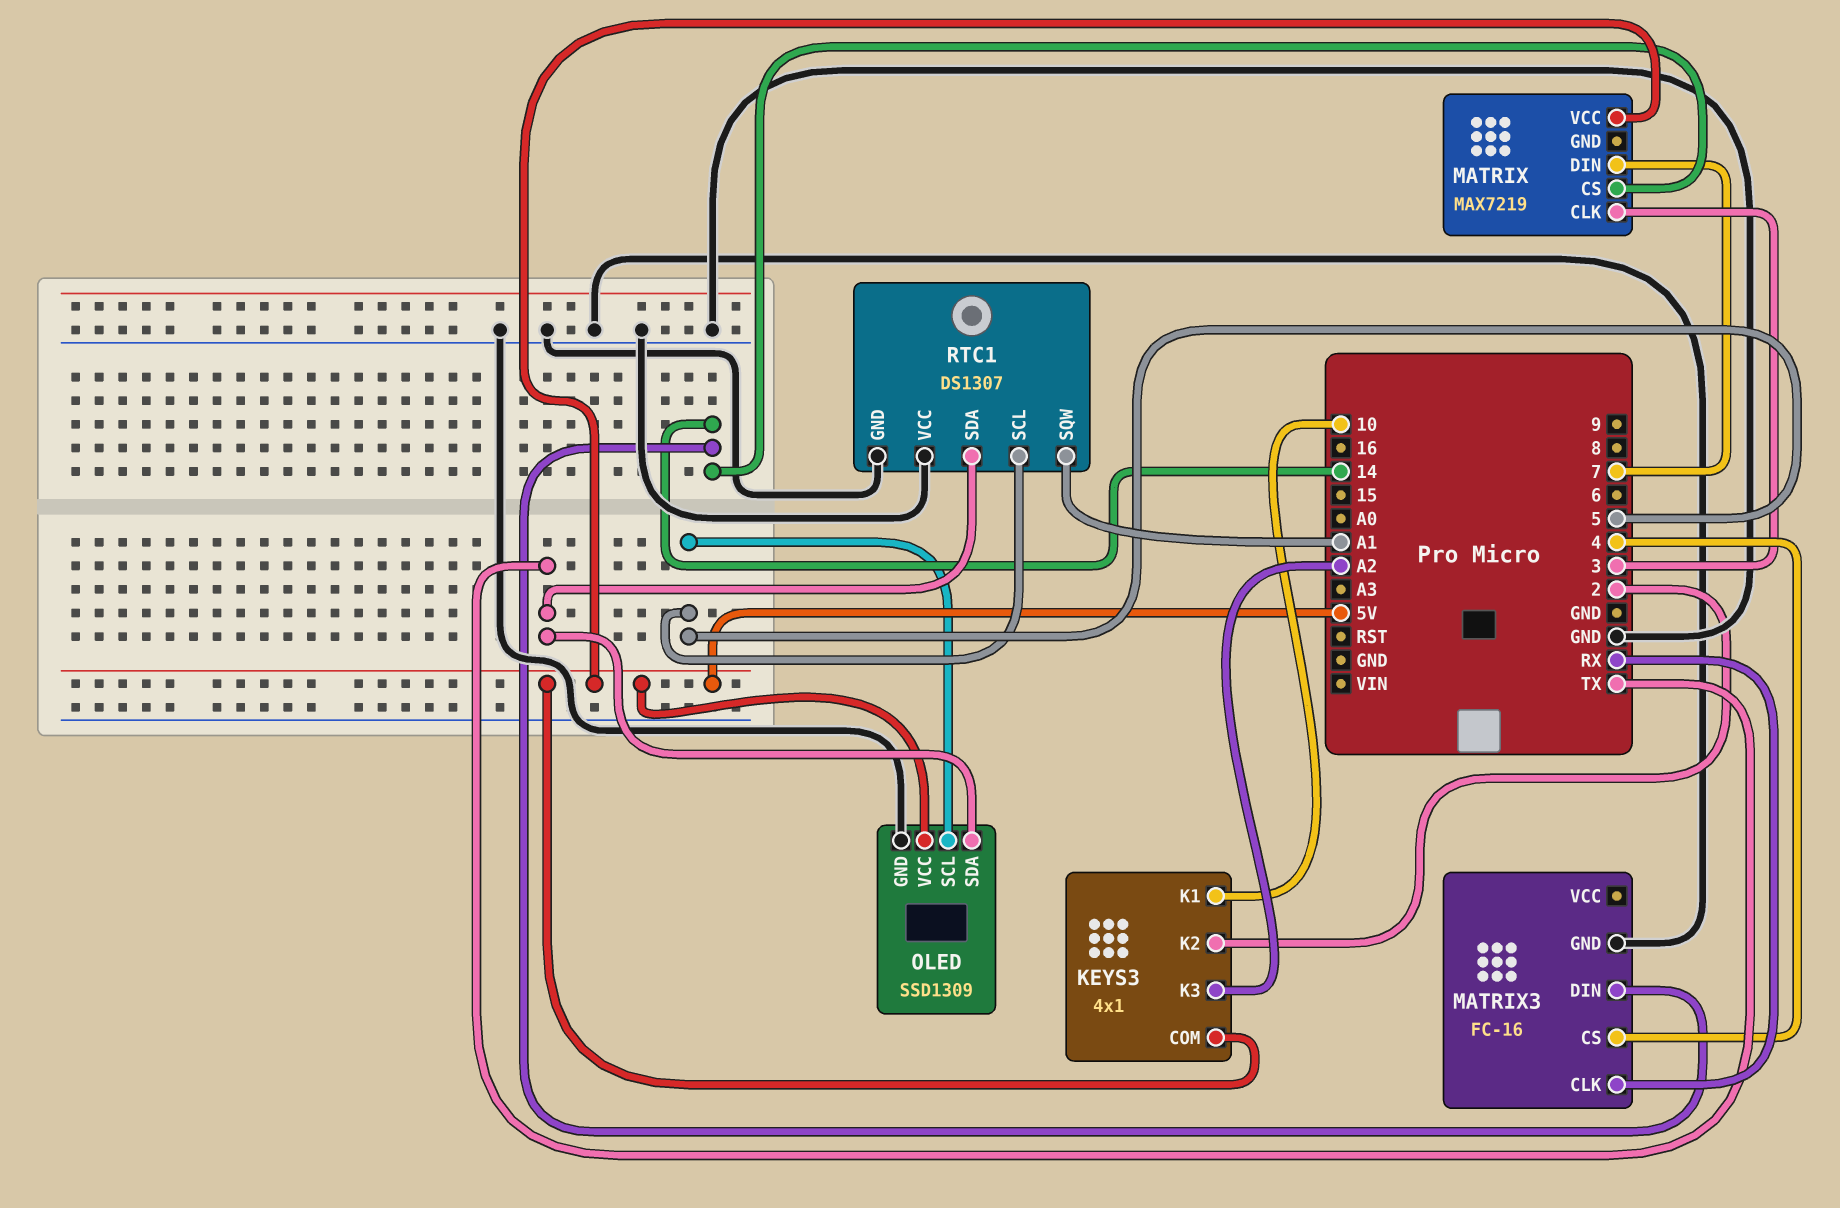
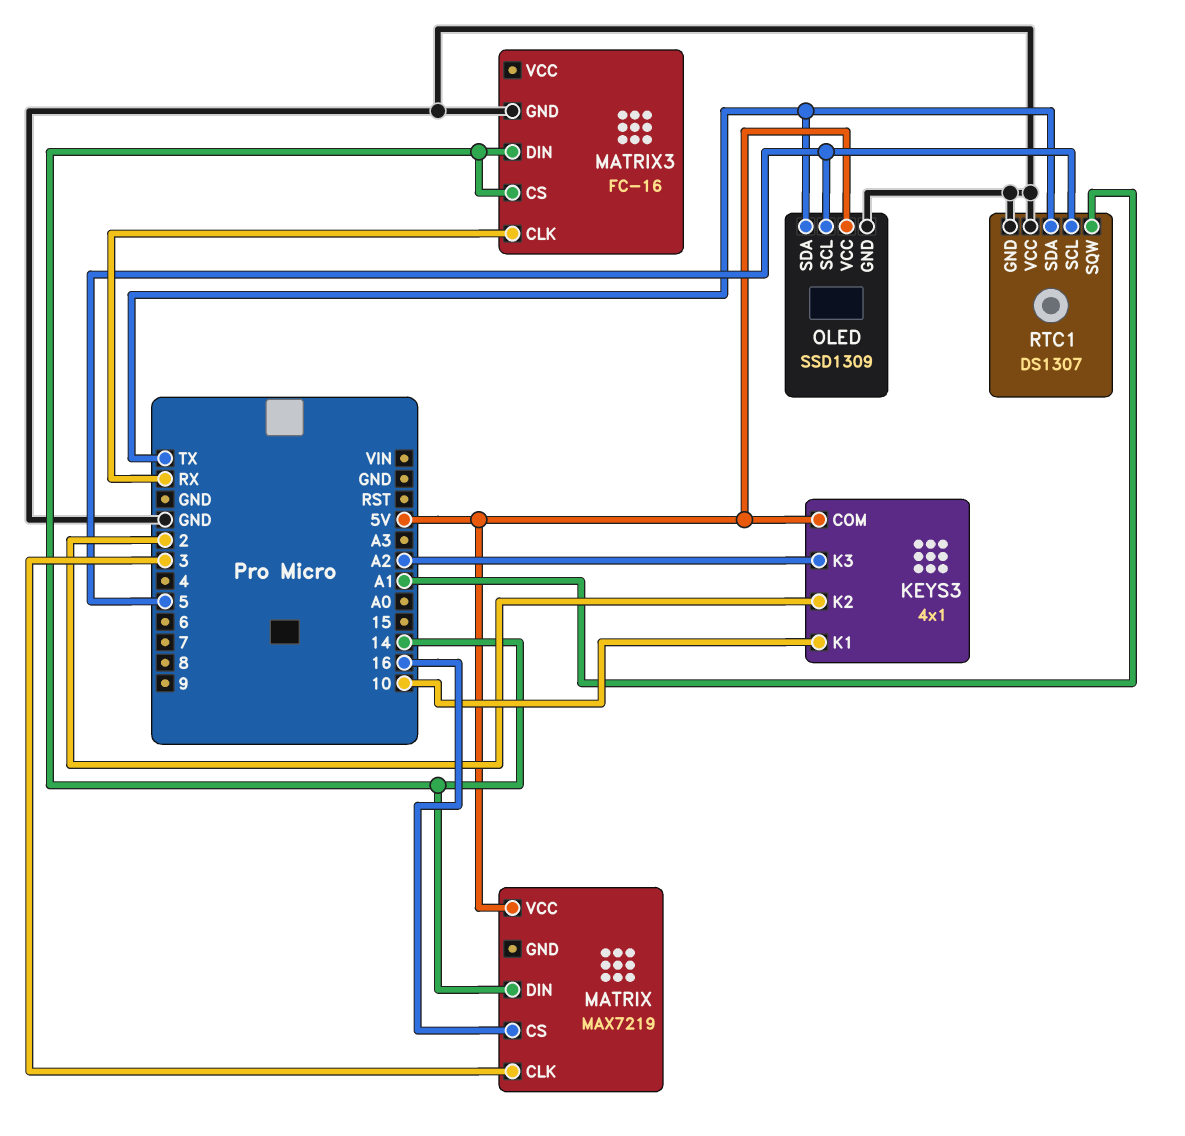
MATRIX pin CS: 14 -> 16
MATRIX pin DIN: 7 -> 14
MATRIX3 pin CS: 4 -> 14

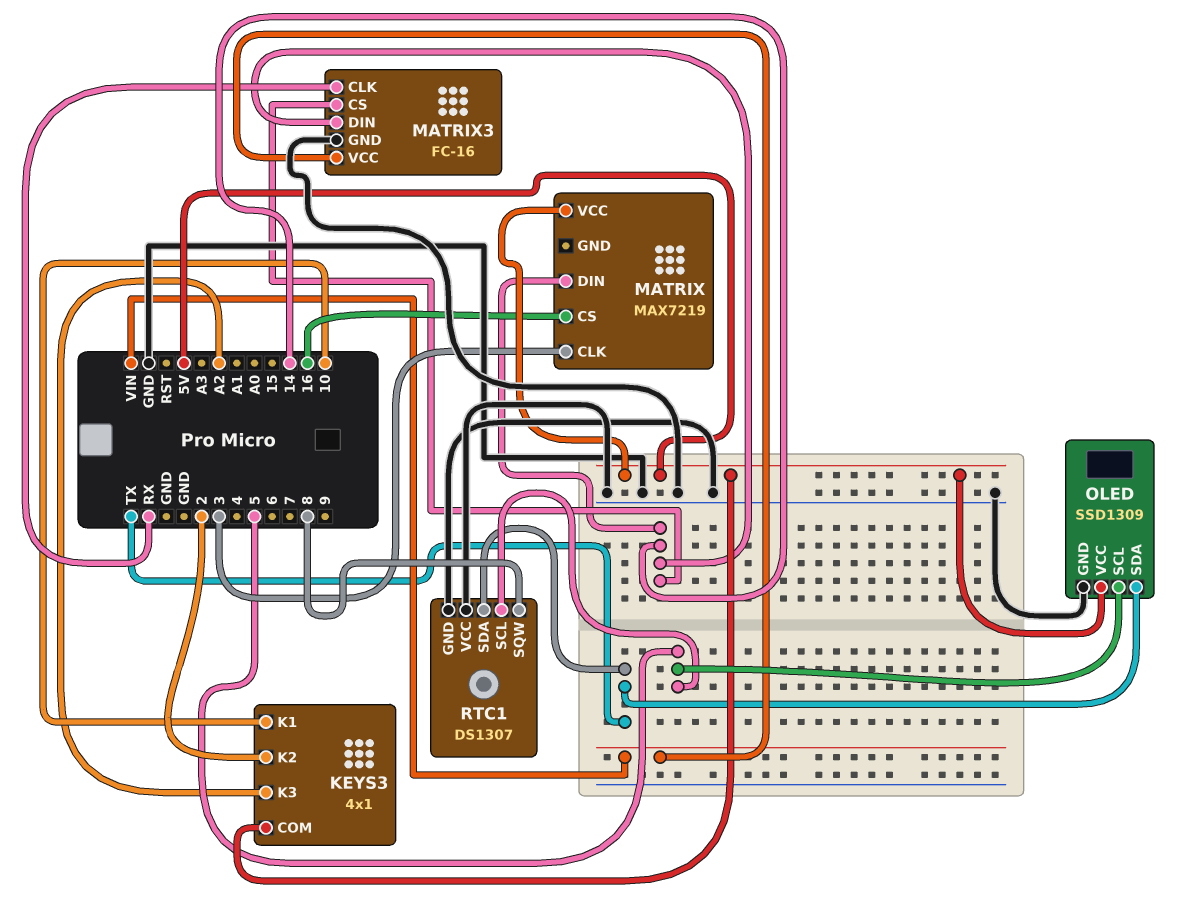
MATRIX3 pin VCC: none -> VIN
RTC1 pin SQW: A1 -> 8

